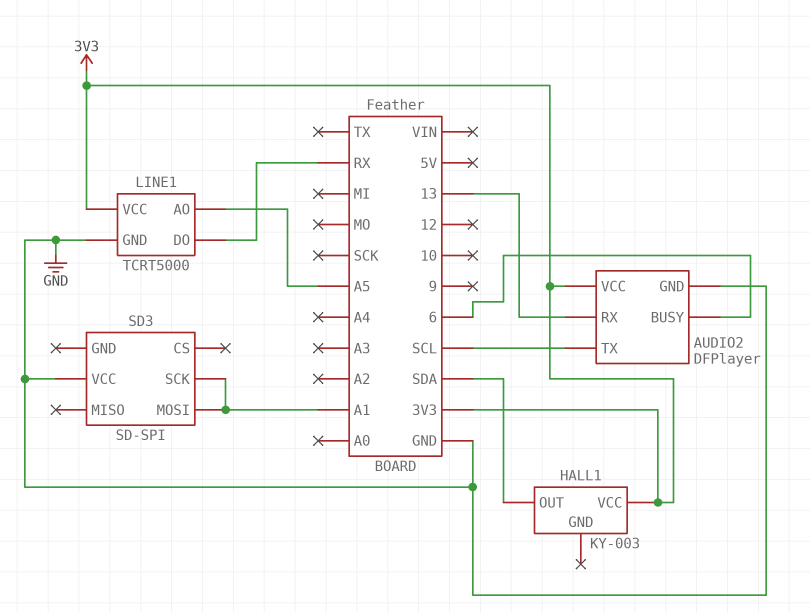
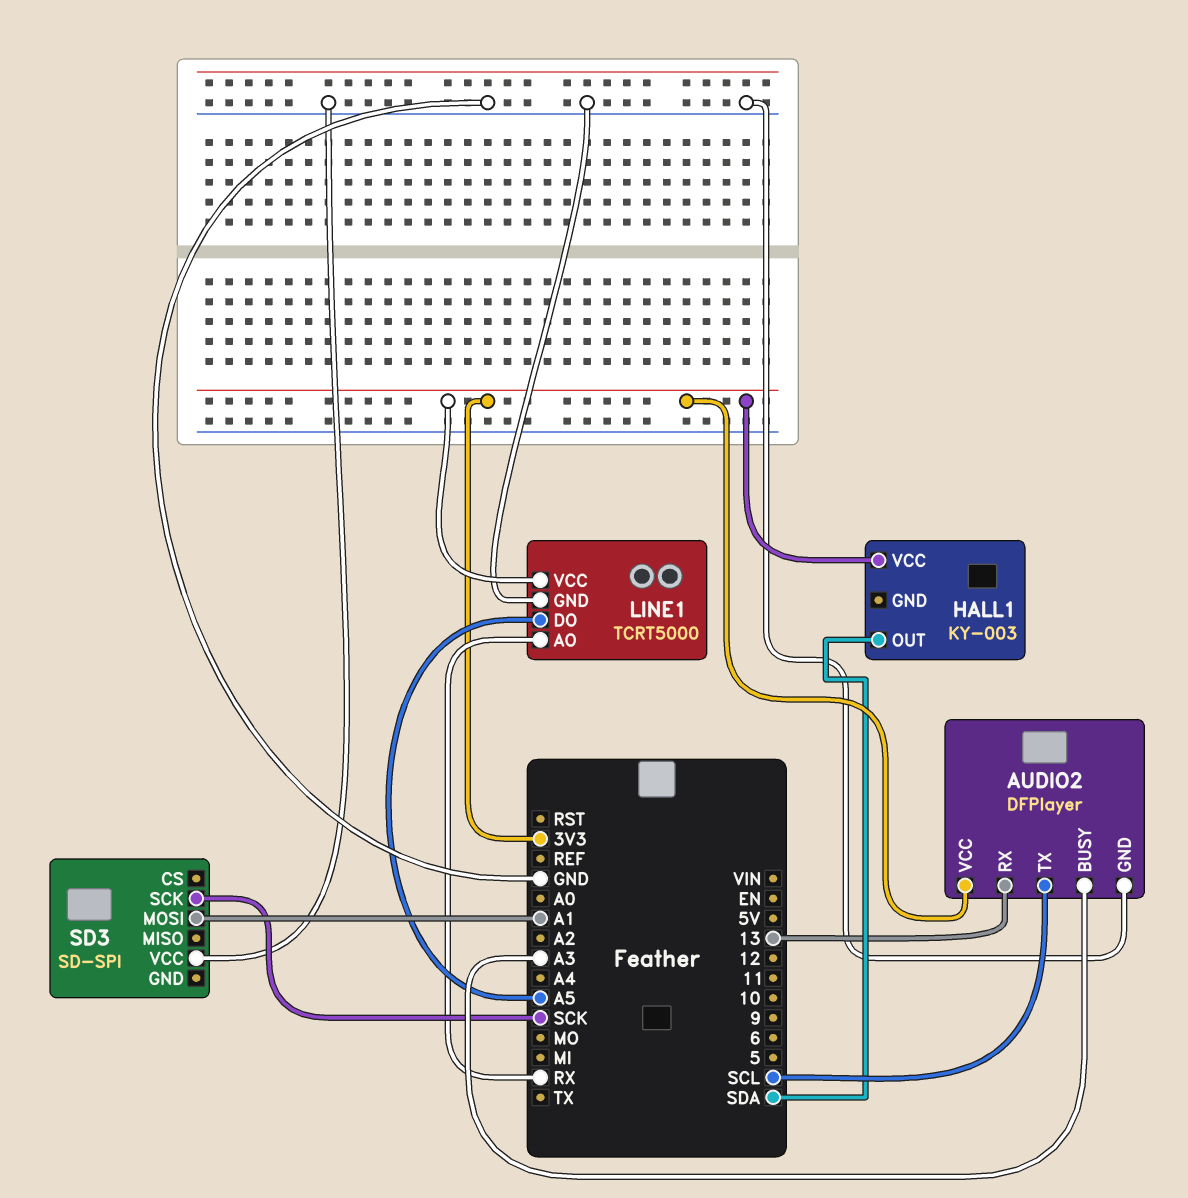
AUDIO2 pin BUSY: 6 -> A3
LINE1 pin AO: A5 -> RX
LINE1 pin DO: RX -> A5
SD3 pin SCK: A1 -> SCK

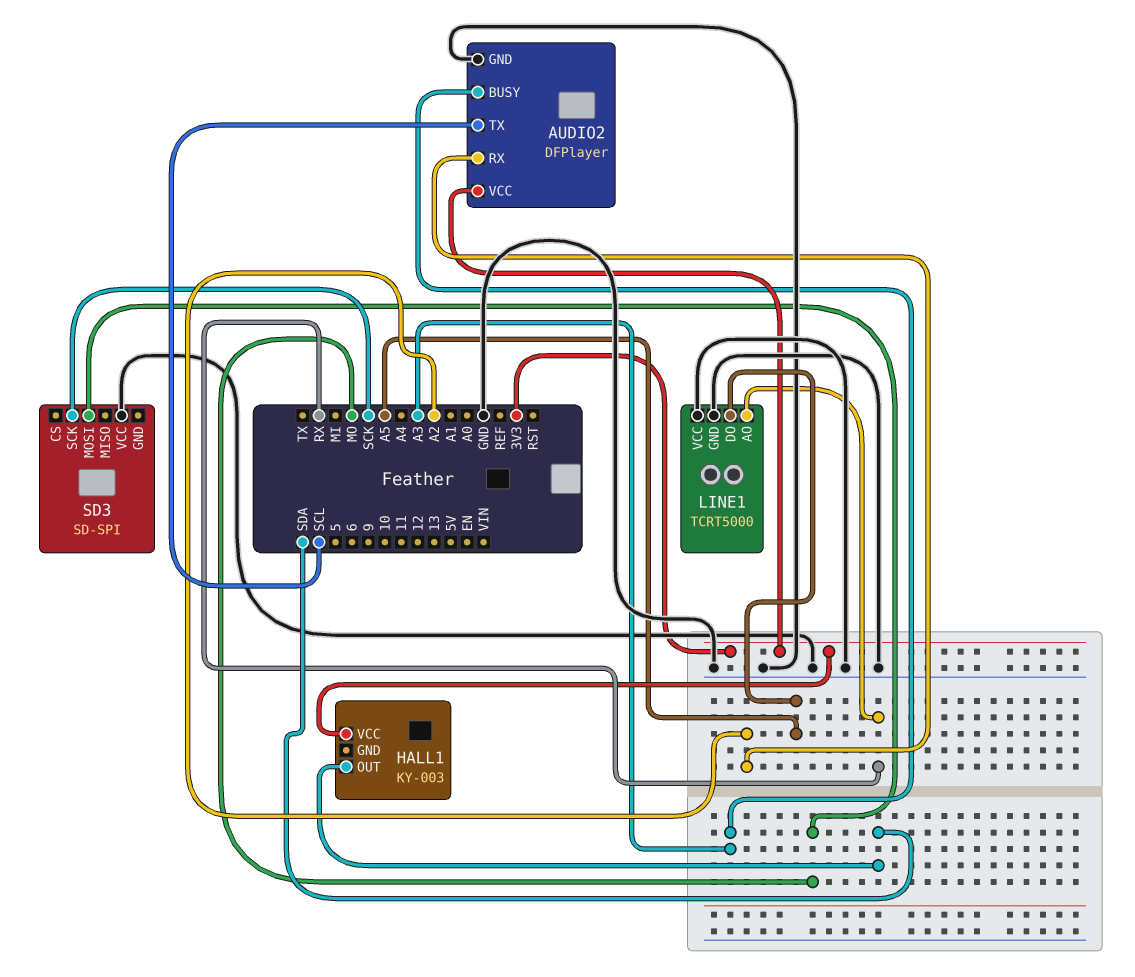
AUDIO2 pin RX: 13 -> A2
LINE1 pin VCC: 3V3 -> GND
SD3 pin MOSI: A1 -> MO

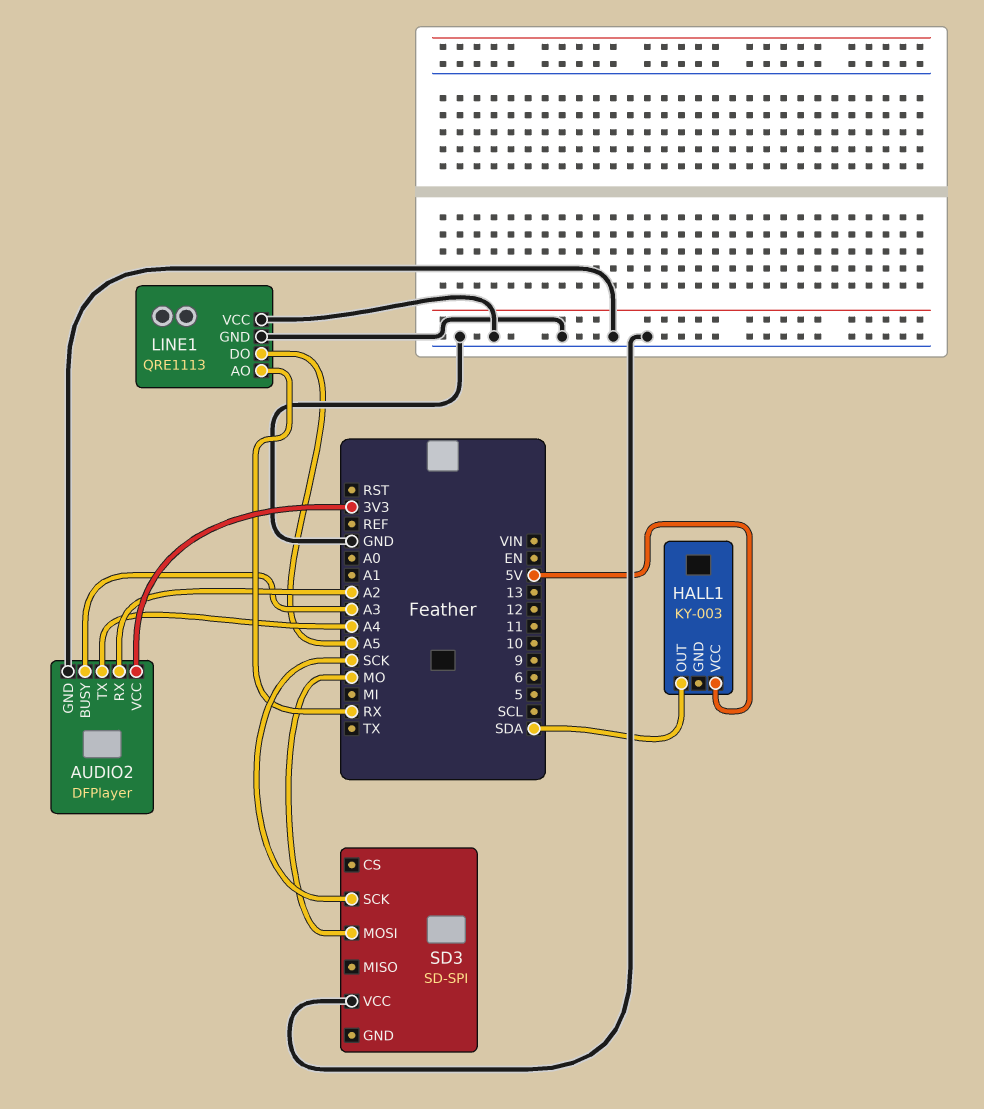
AUDIO2 pin TX: SCL -> A4
HALL1 pin VCC: 3V3 -> 5V
LINE1: TCRT5000 -> QRE1113

